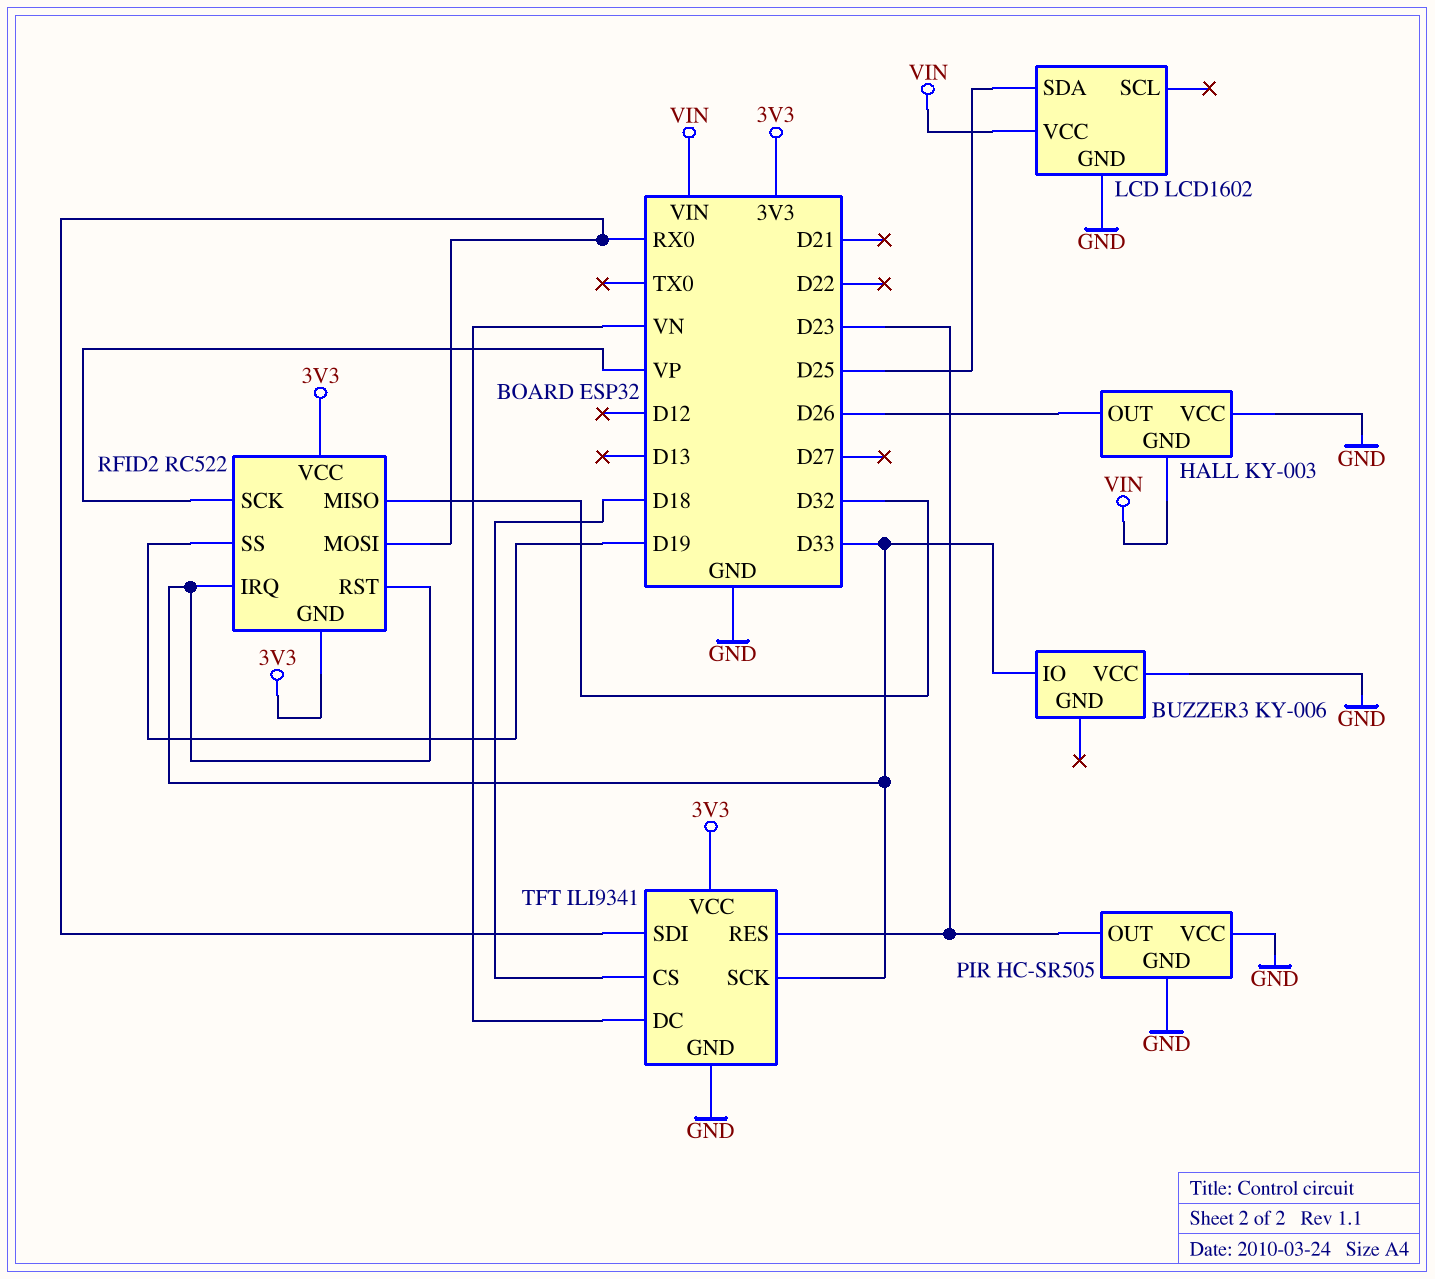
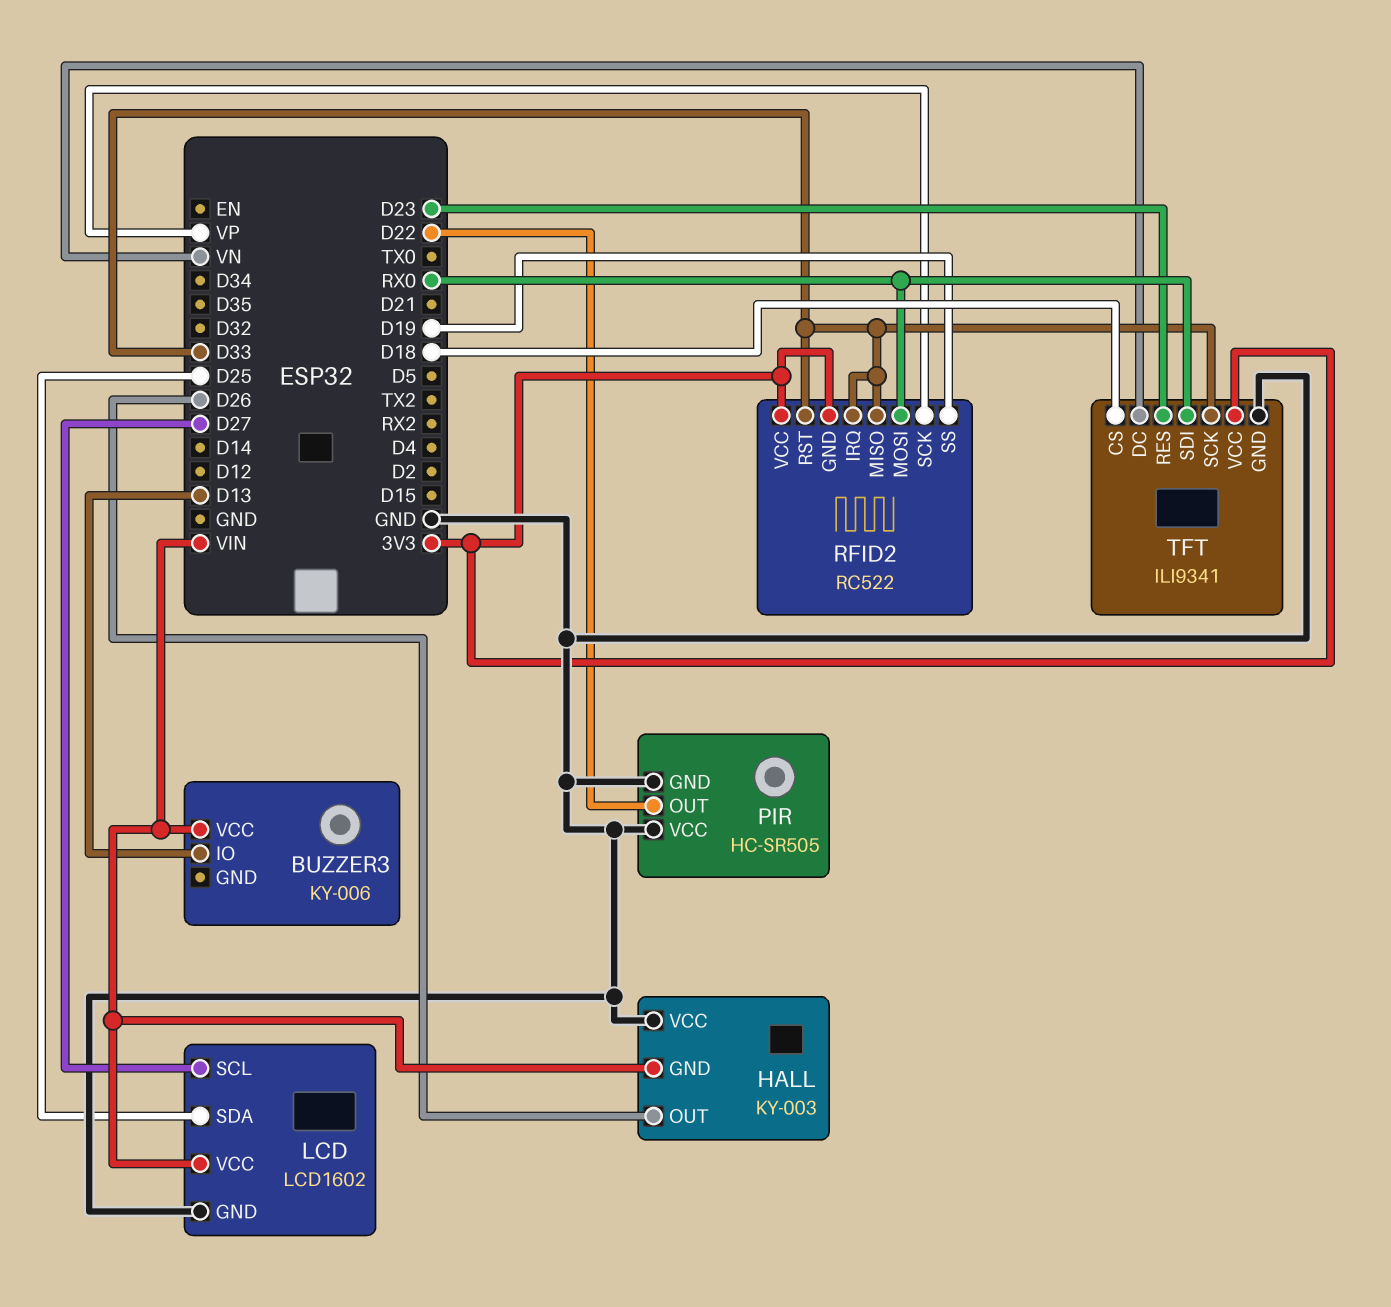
BUZZER3 pin IO: D33 -> D13
BUZZER3 pin VCC: GND -> VIN
LCD pin SCL: none -> D27
PIR pin OUT: D23 -> D22
RFID2 pin MISO: D32 -> D33

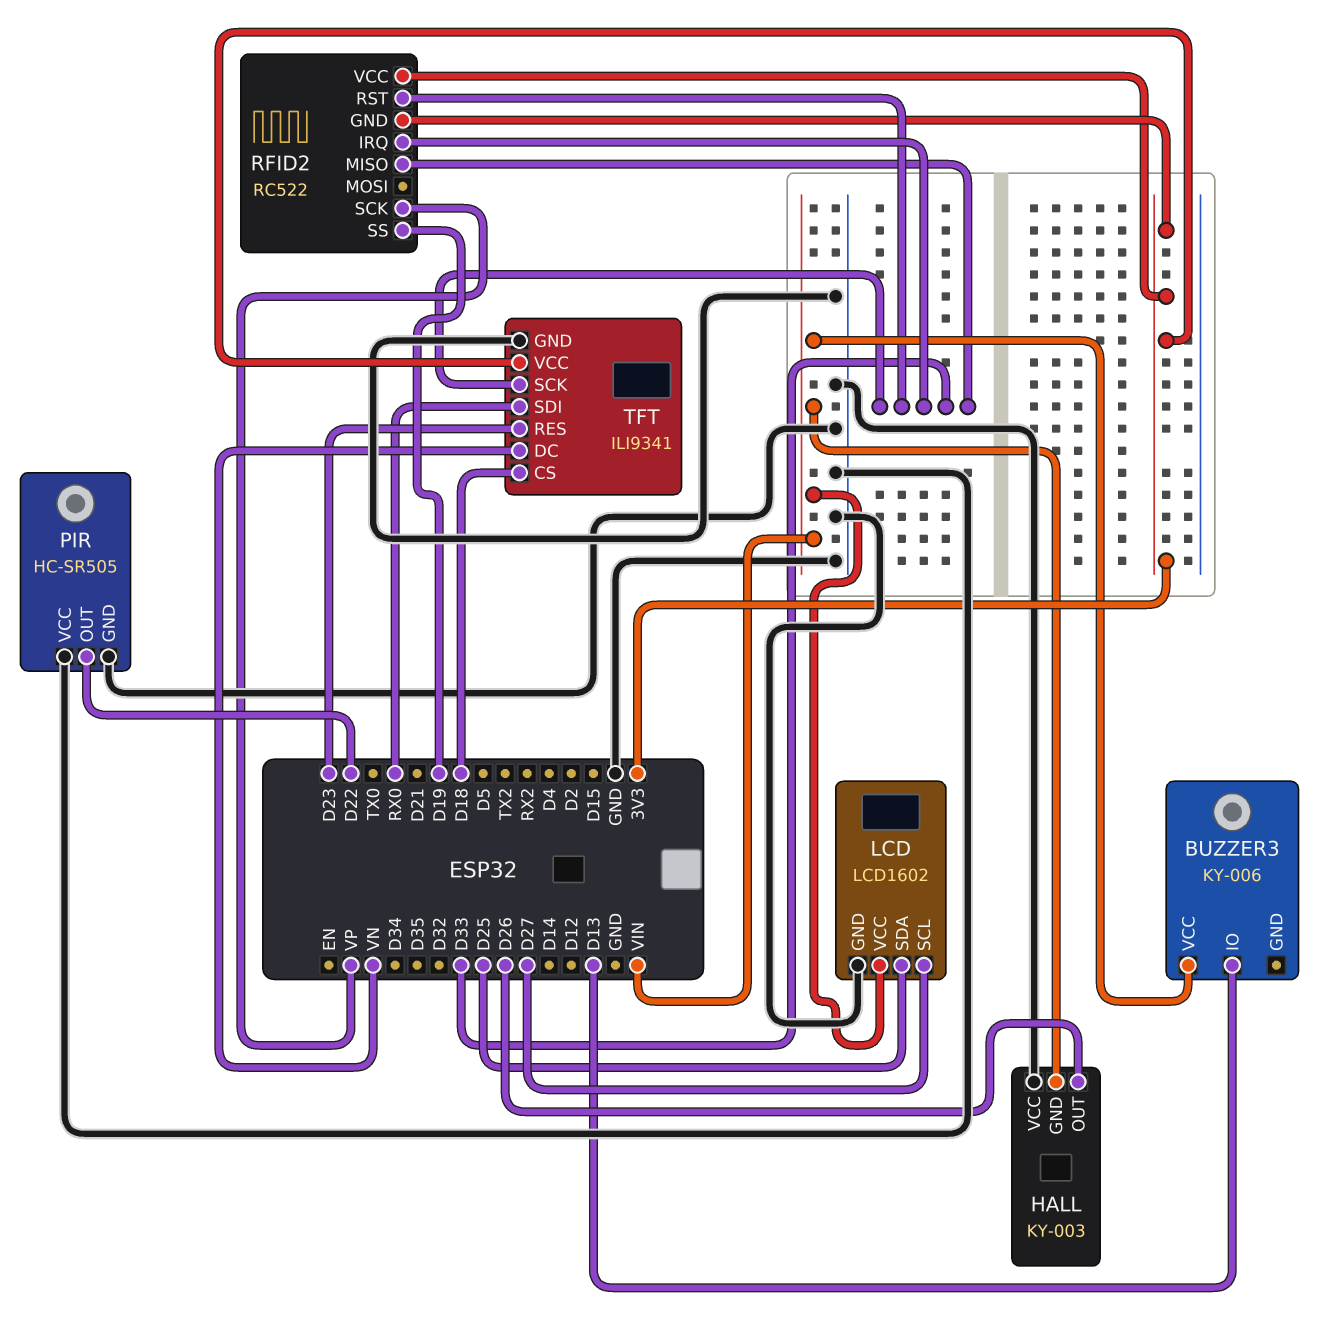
RFID2 pin MOSI: RX0 -> none

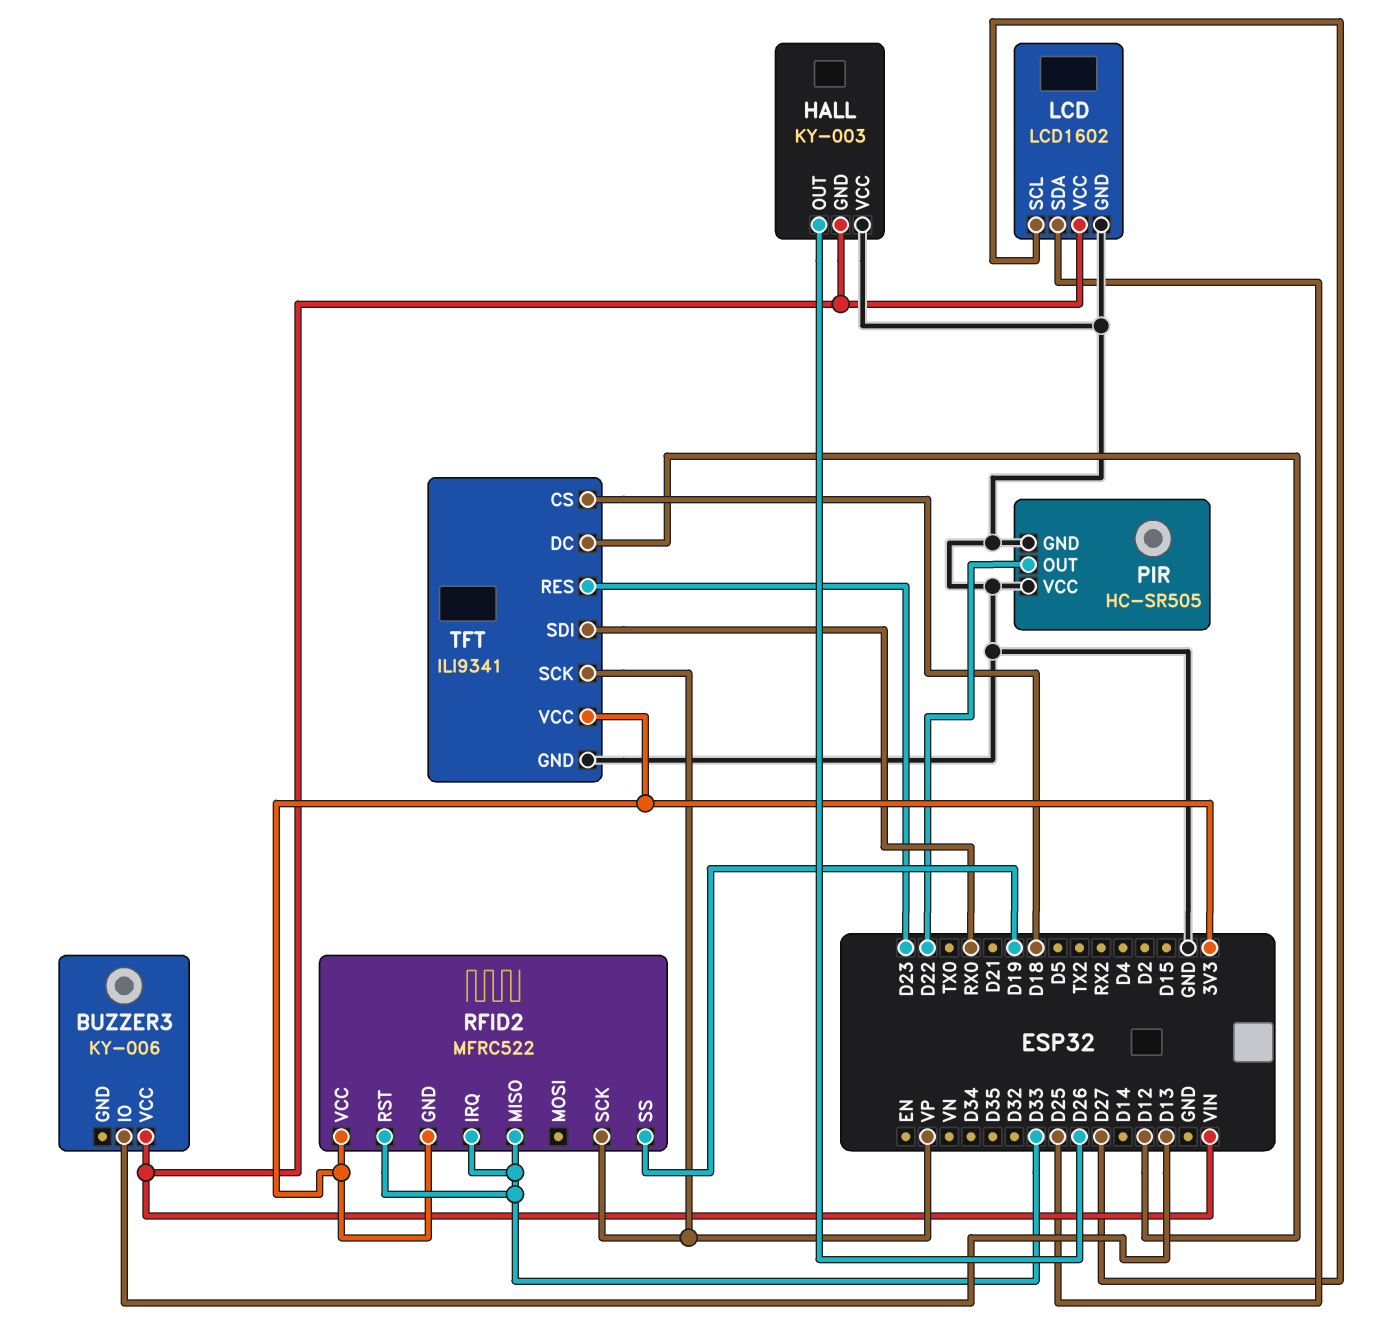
RFID2: RC522 -> MFRC522
TFT pin DC: VN -> D12
TFT pin SCK: D33 -> VP

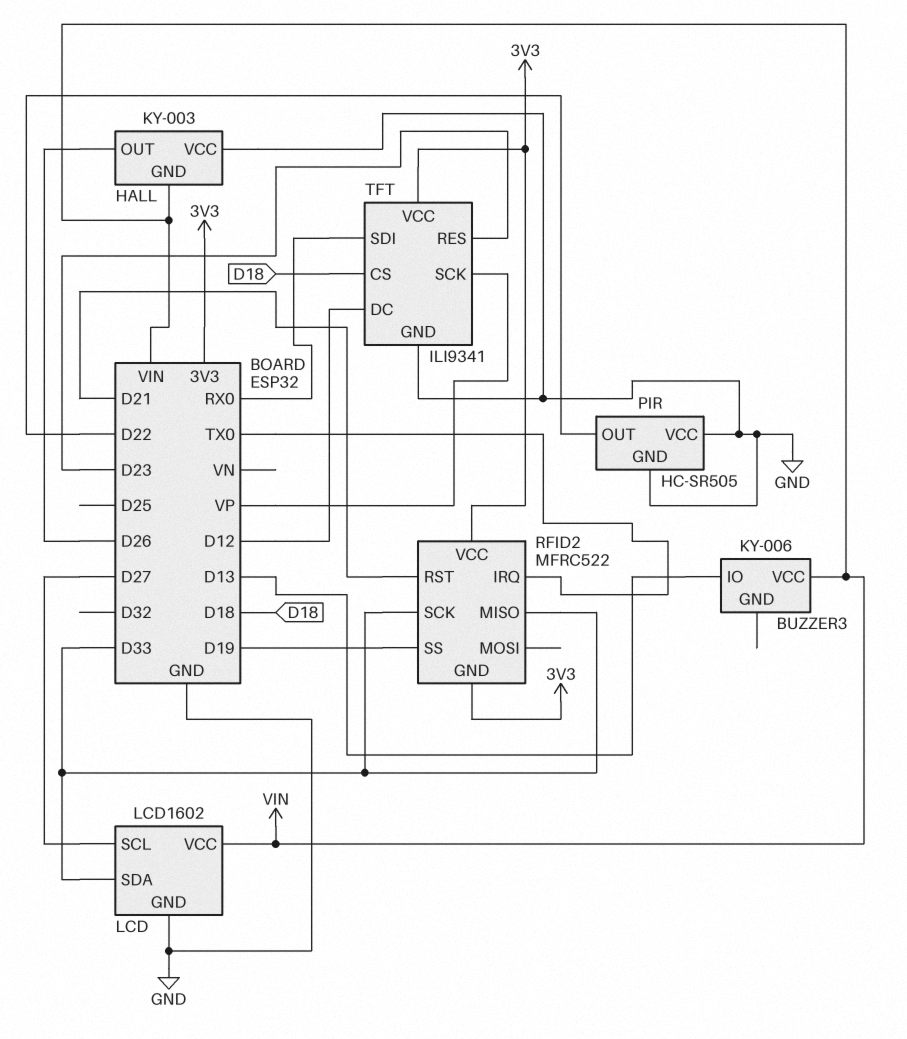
LCD pin SDA: D25 -> D33
RFID2 pin IRQ: D33 -> TX0
RFID2 pin RST: D33 -> D21
RFID2 pin SCK: VP -> D33

